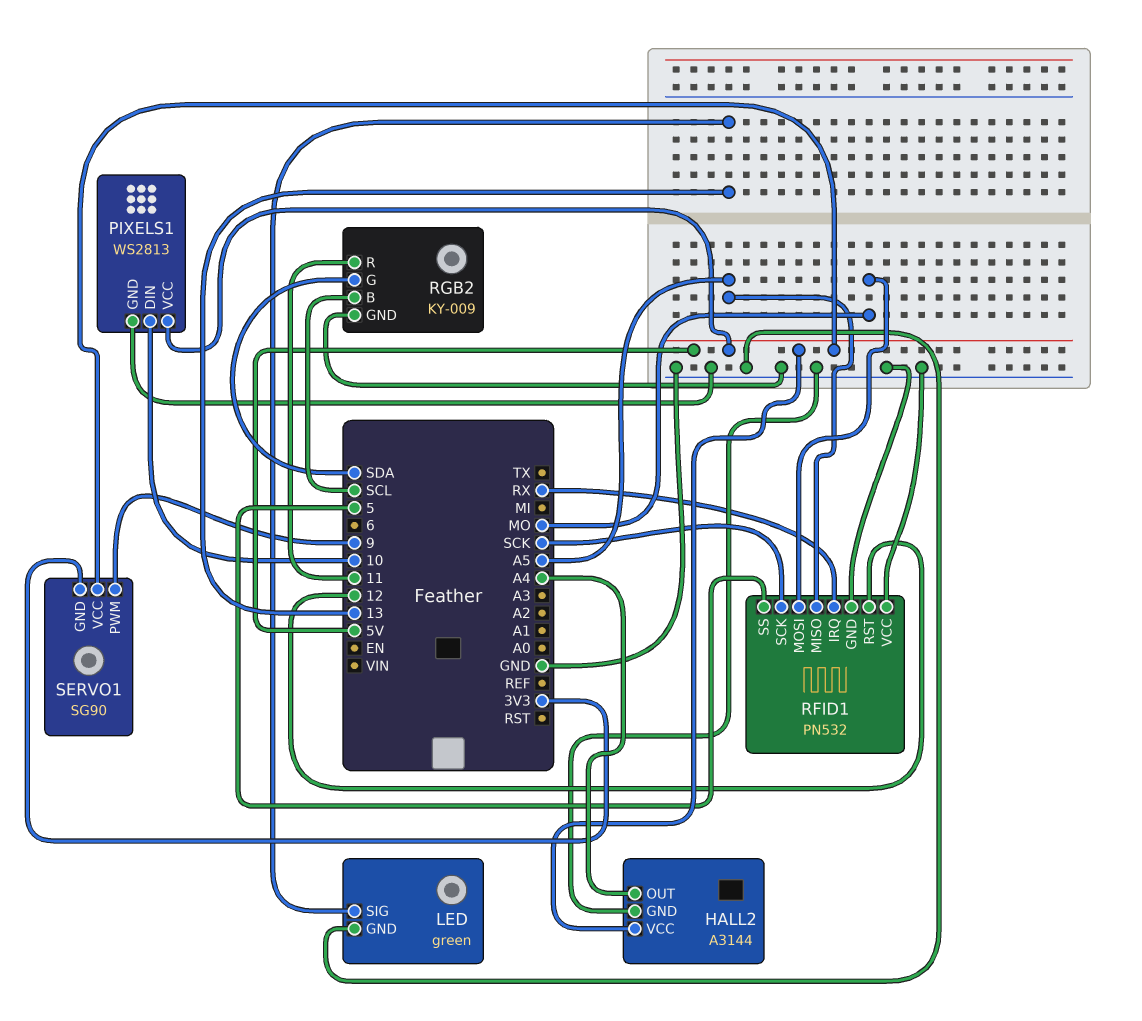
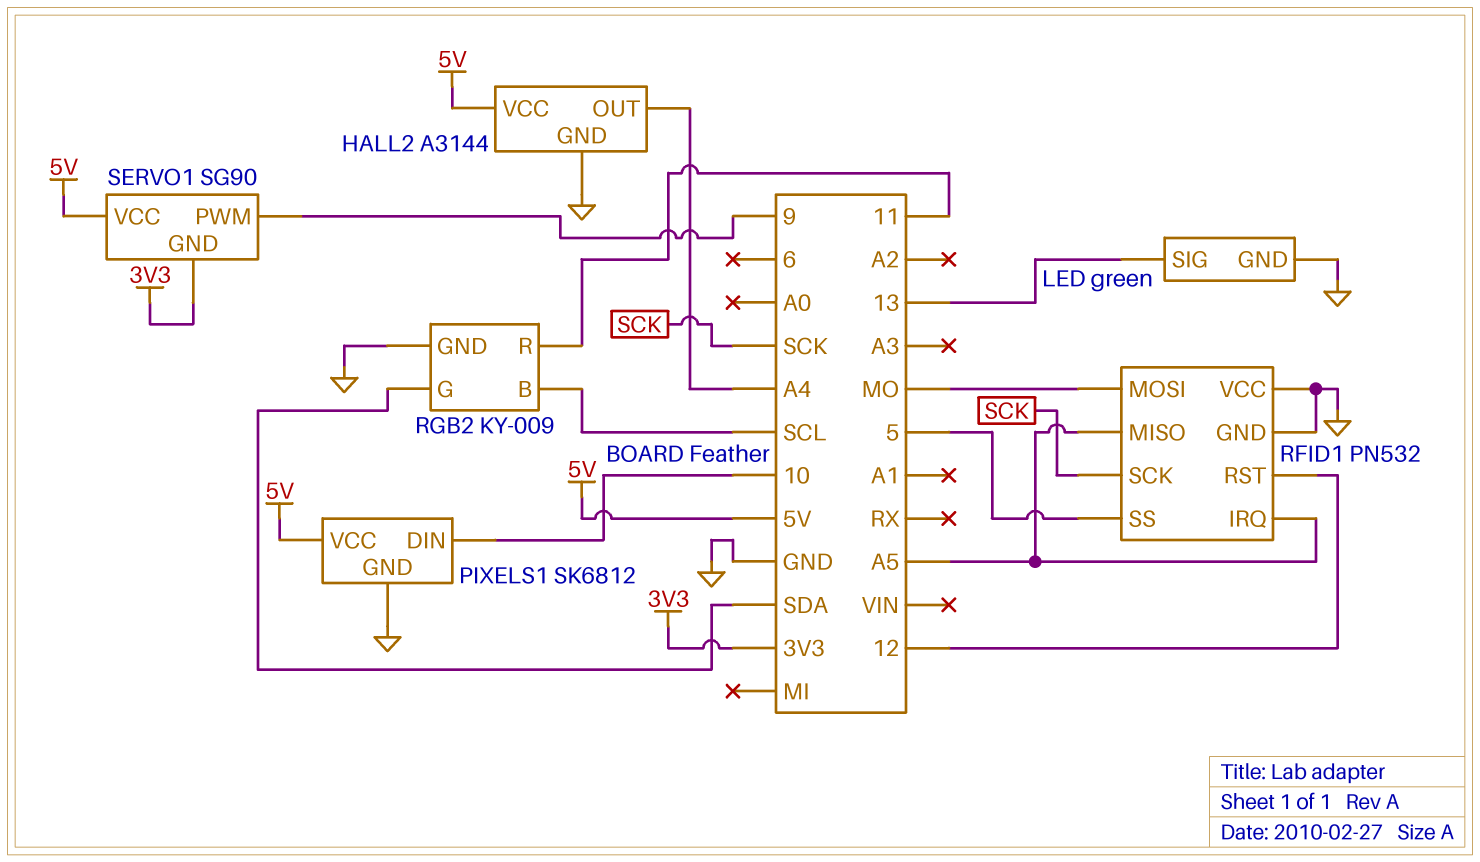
PIXELS1: WS2813 -> SK6812
RFID1 pin IRQ: RX -> A5

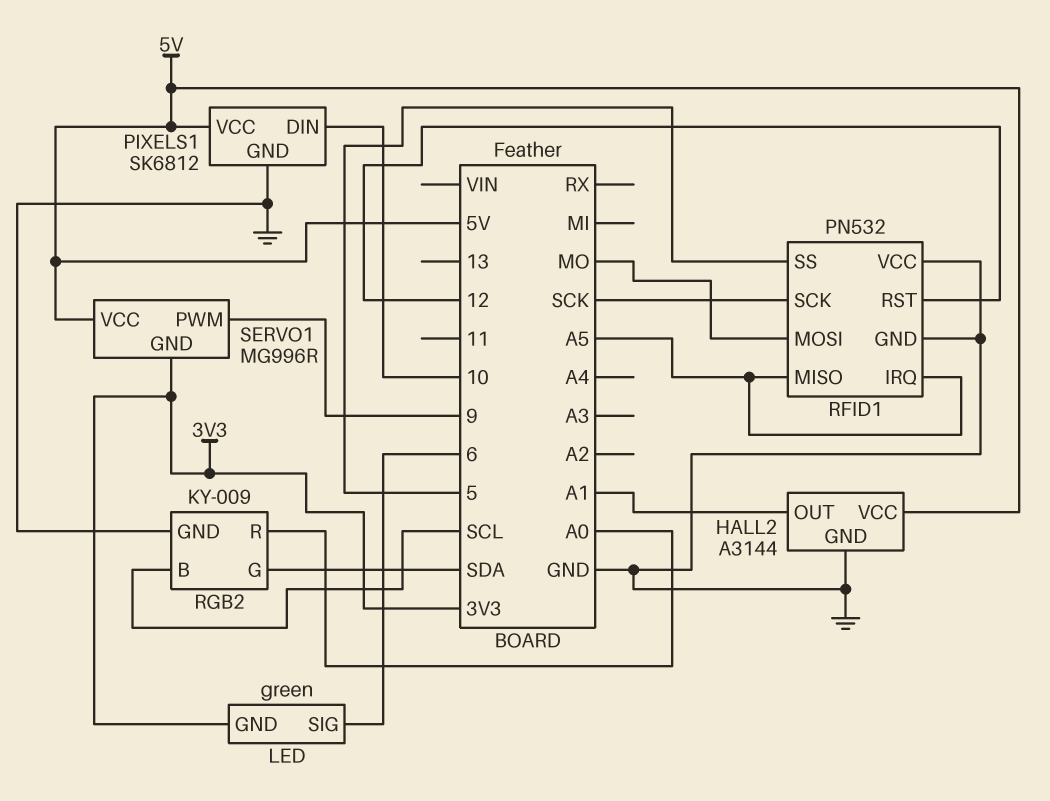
HALL2 pin OUT: A4 -> A1
LED pin GND: GND -> 3V3
LED pin SIG: 13 -> 6
RGB2 pin R: 11 -> A0
SERVO1: SG90 -> MG996R

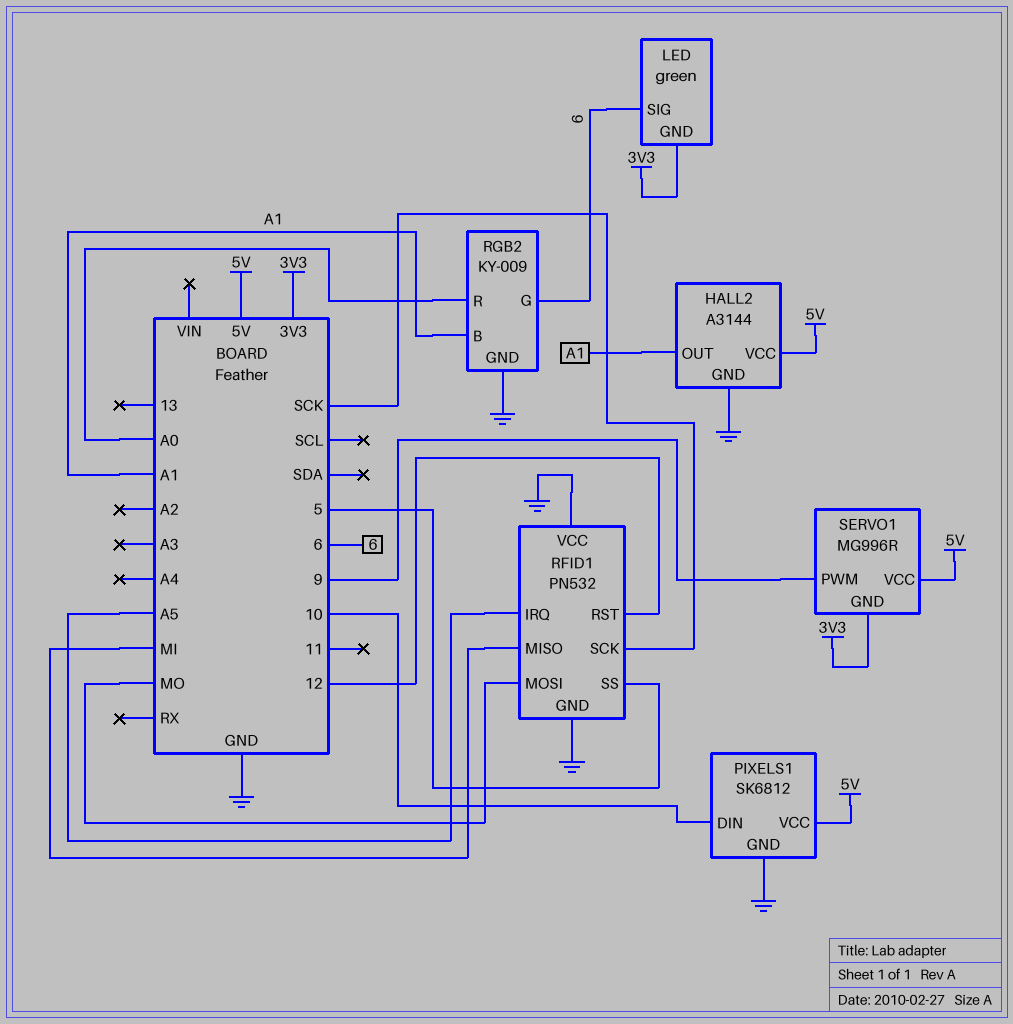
RFID1 pin MISO: A5 -> MI
RGB2 pin B: SCL -> A1
RGB2 pin G: SDA -> 6

